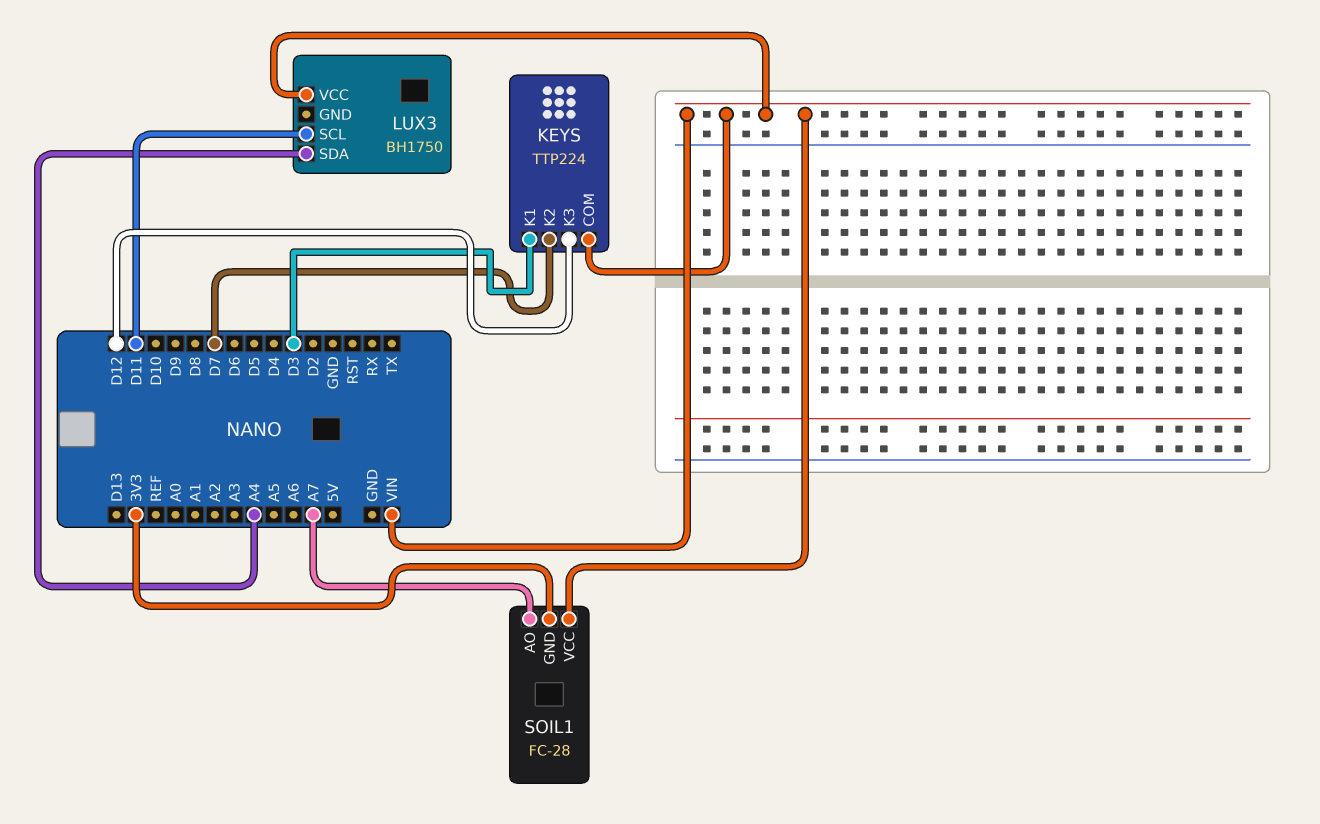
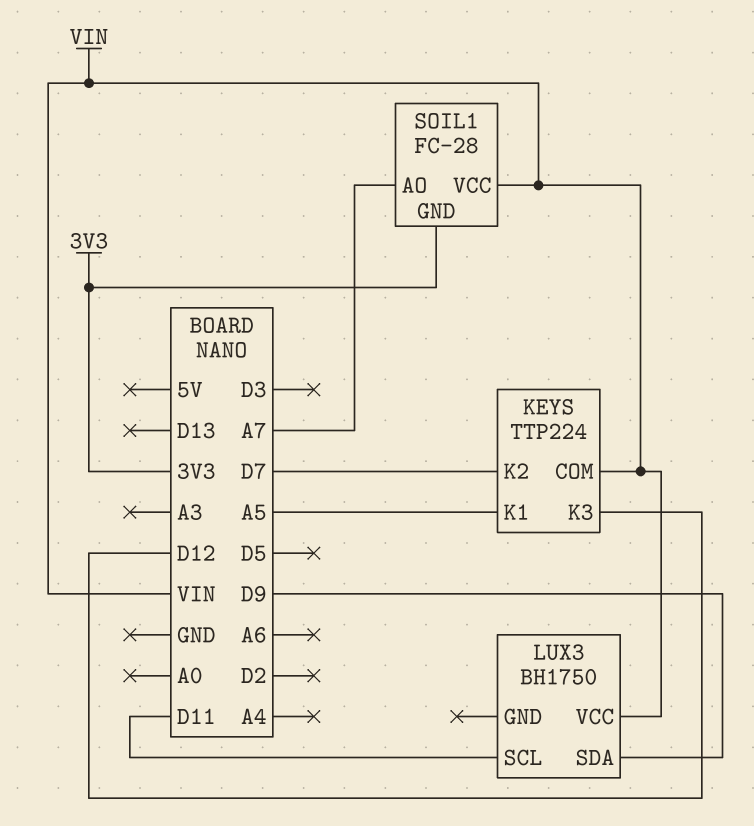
KEYS pin K1: D3 -> A5
LUX3 pin SDA: A4 -> D9

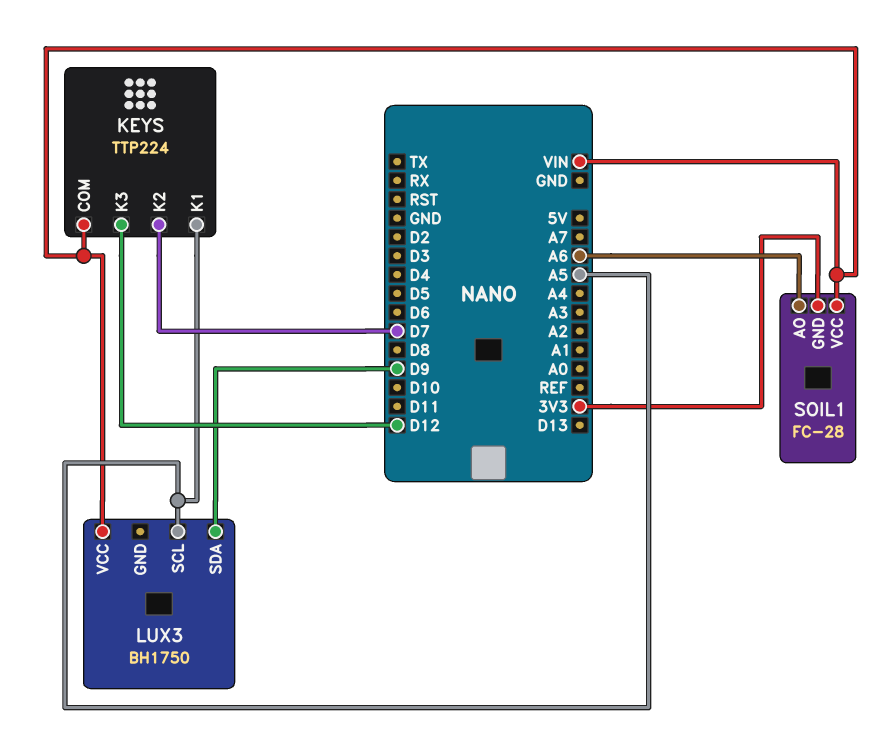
LUX3 pin SCL: D11 -> A5
SOIL1 pin AO: A7 -> A6

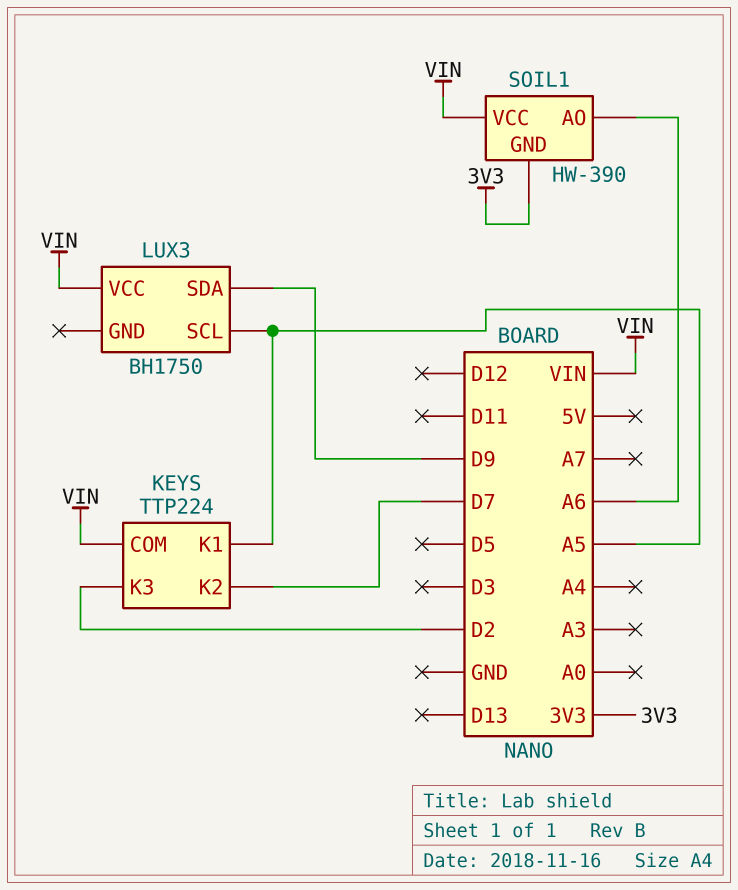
KEYS pin K3: D12 -> D2
SOIL1: FC-28 -> HW-390

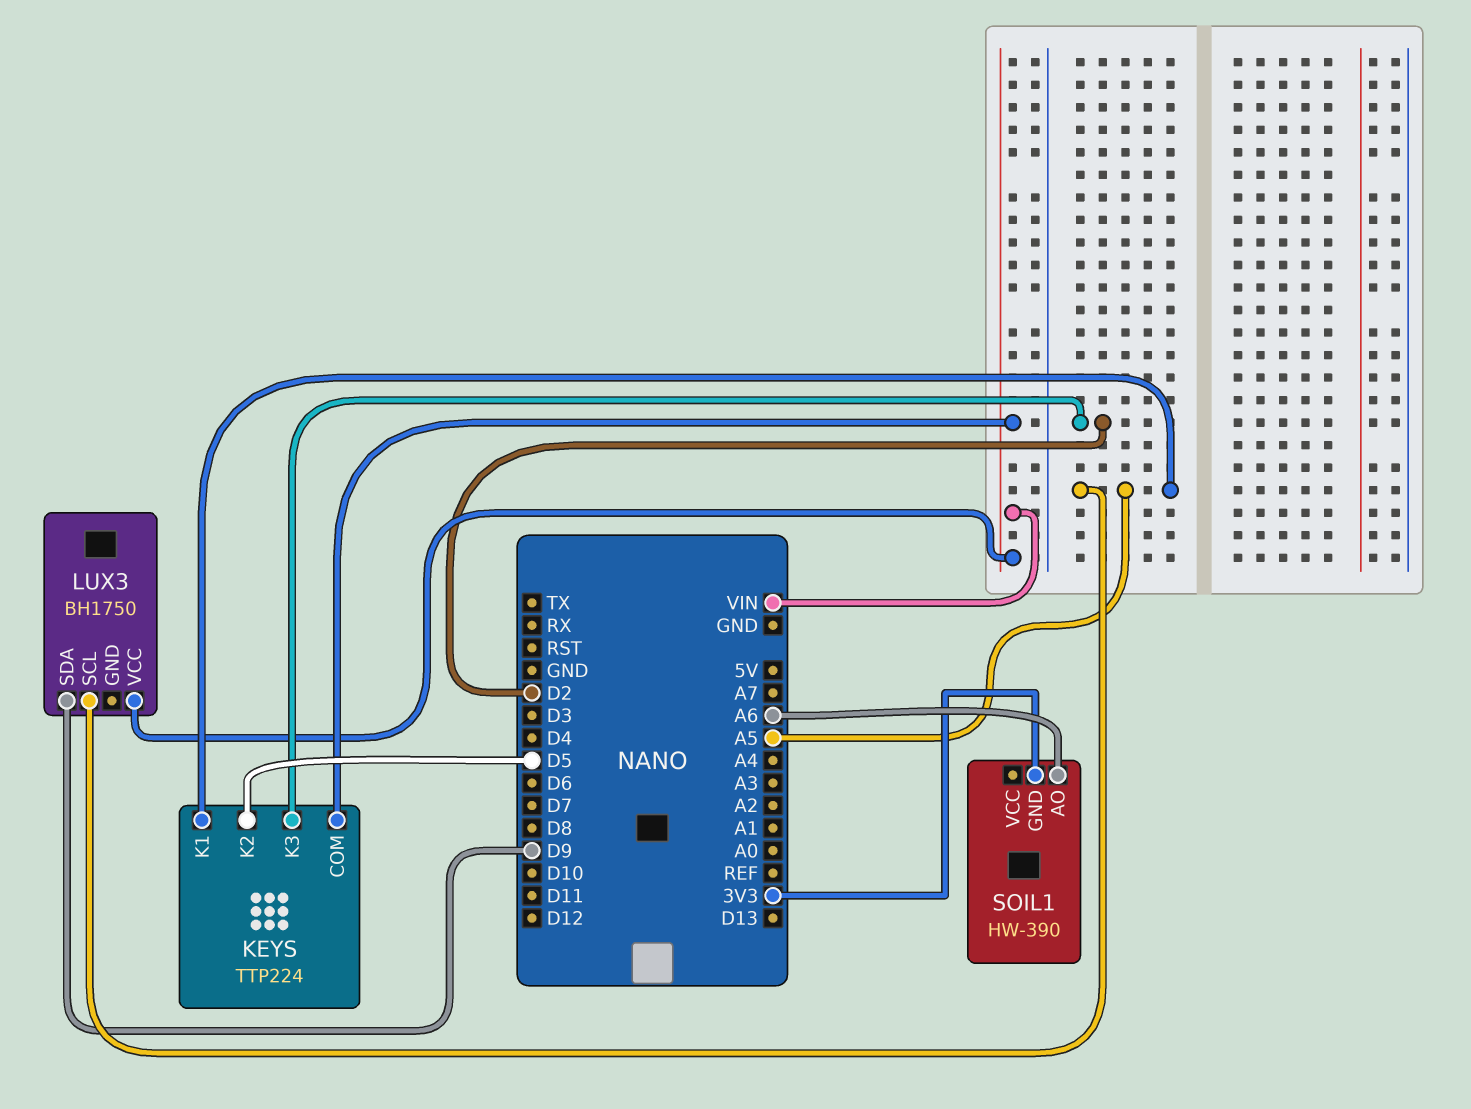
KEYS pin K2: D7 -> D5
SOIL1 pin VCC: VIN -> none

